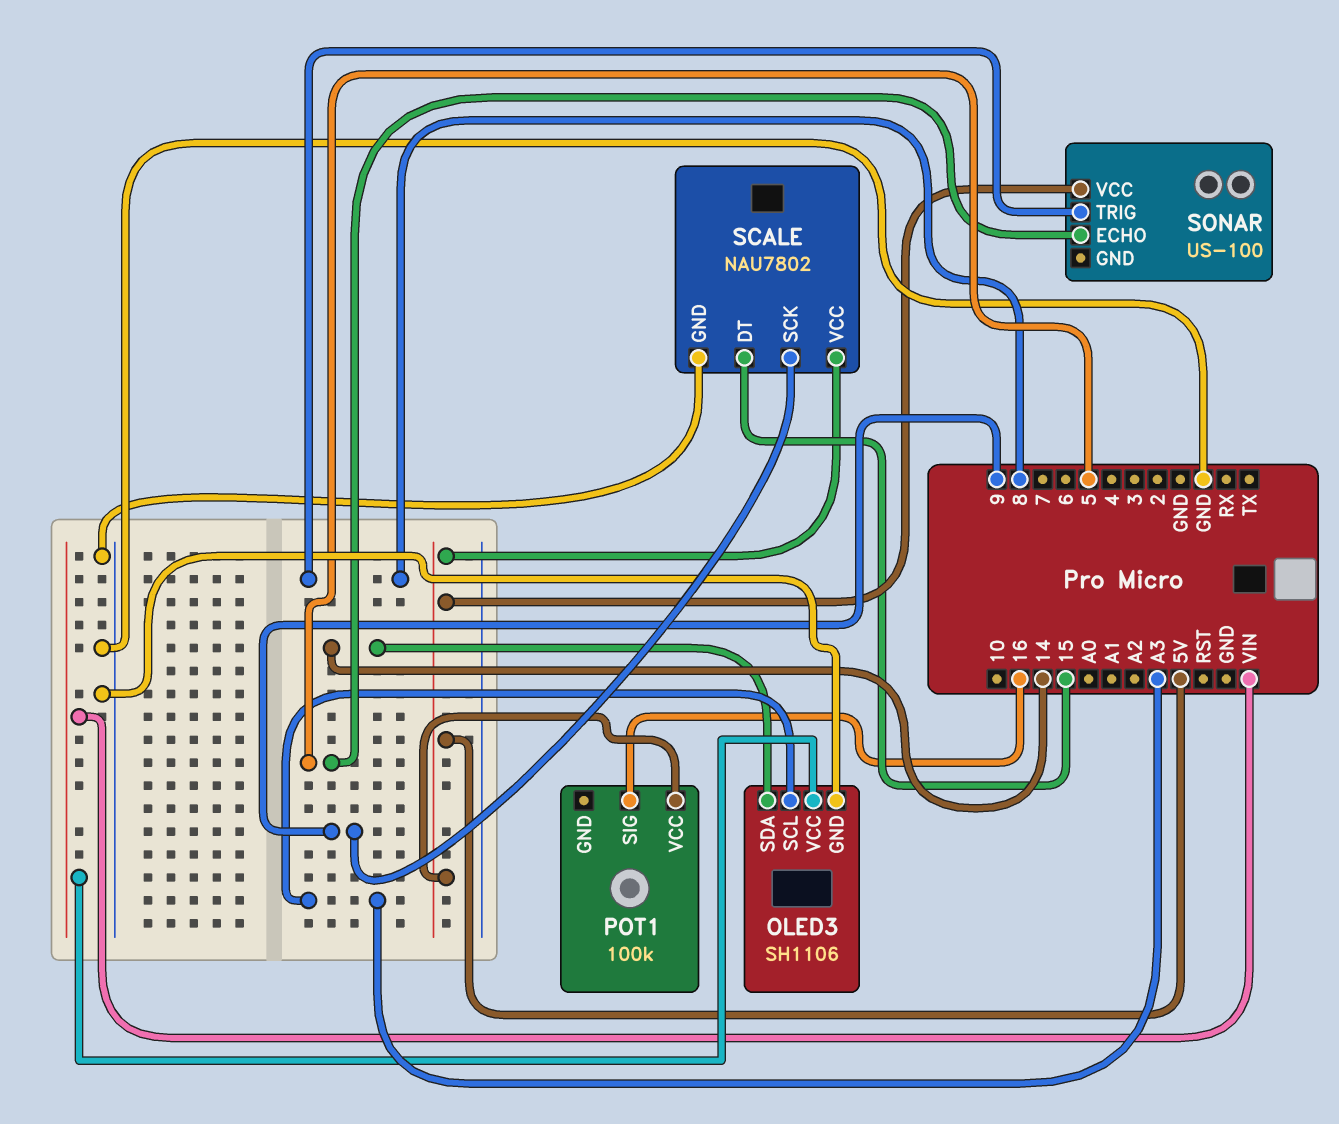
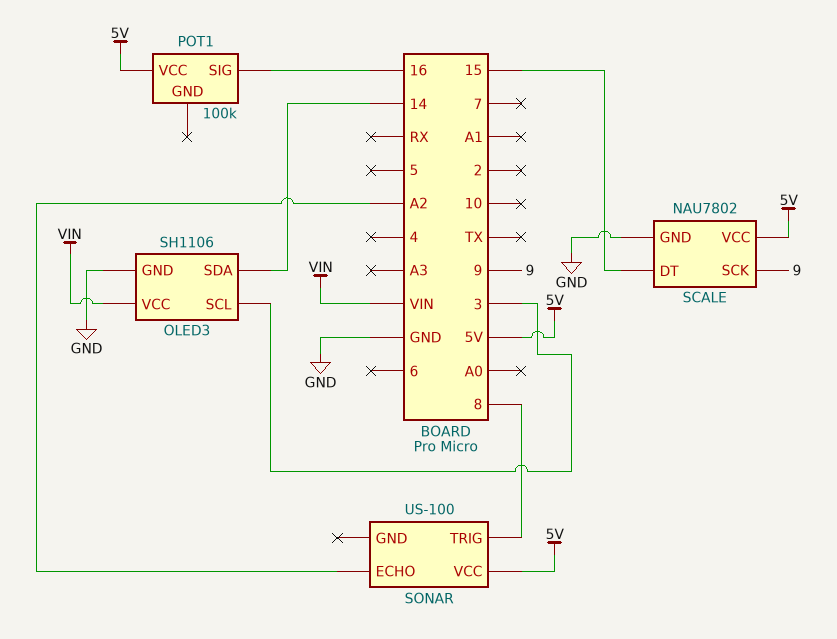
OLED3 pin SCL: A3 -> 3
SONAR pin ECHO: 5 -> A2

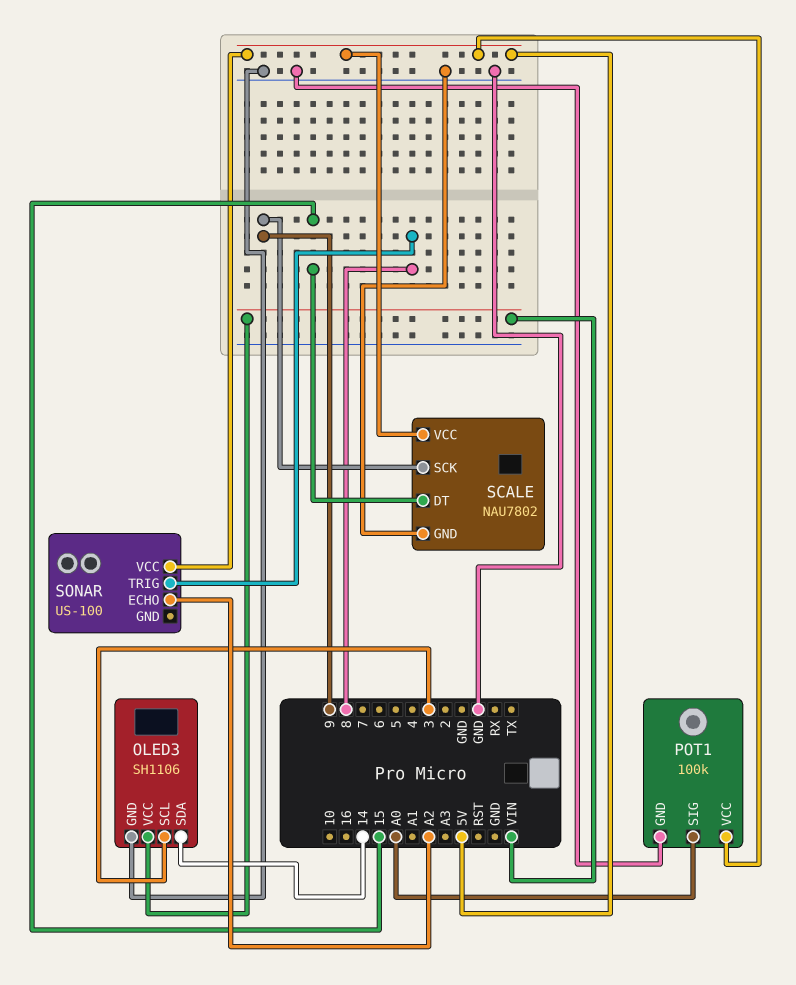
POT1 pin GND: none -> GND
POT1 pin SIG: 16 -> A0

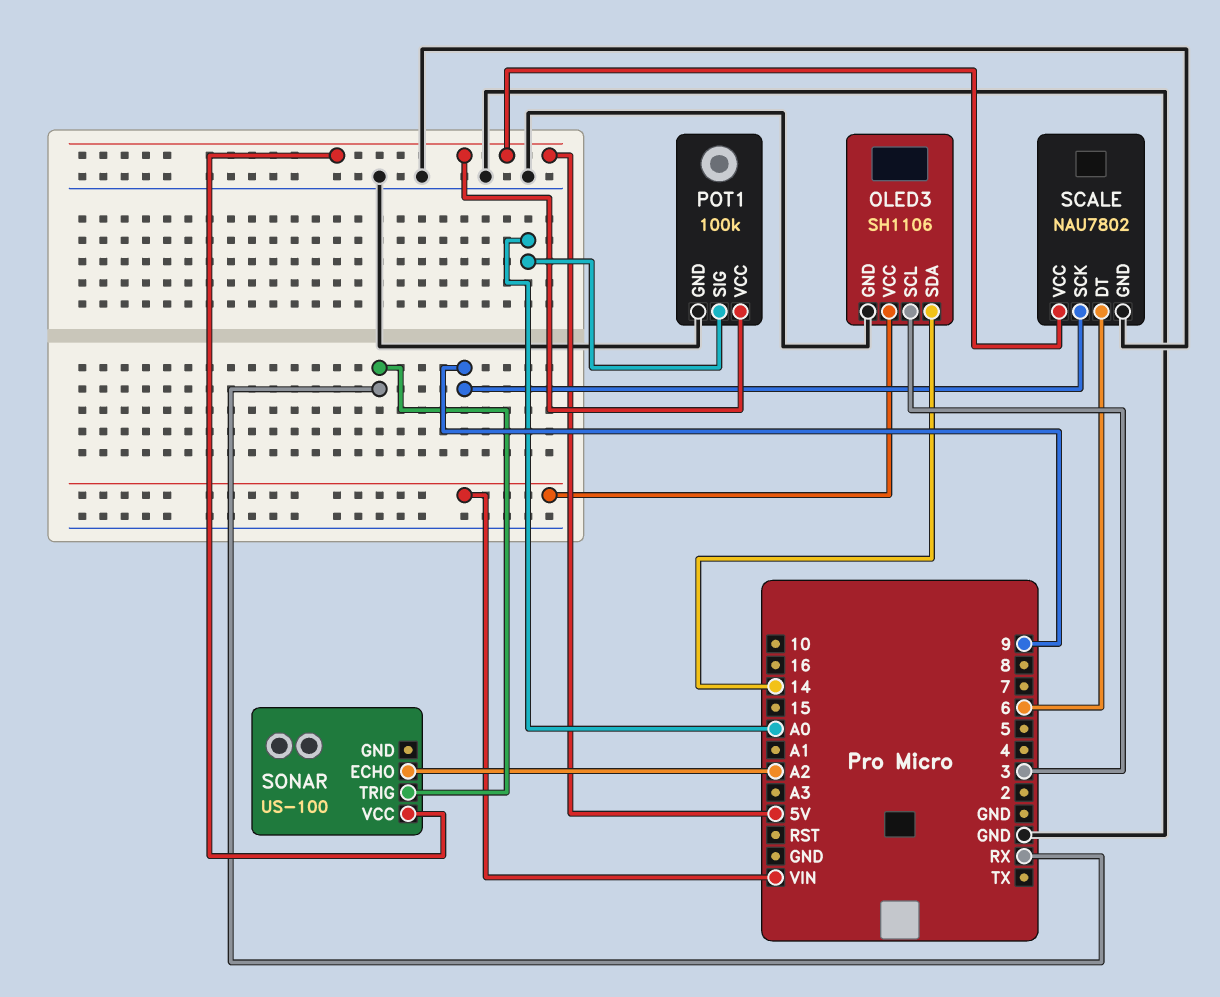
SCALE pin DT: 15 -> 6
SONAR pin TRIG: 8 -> RX

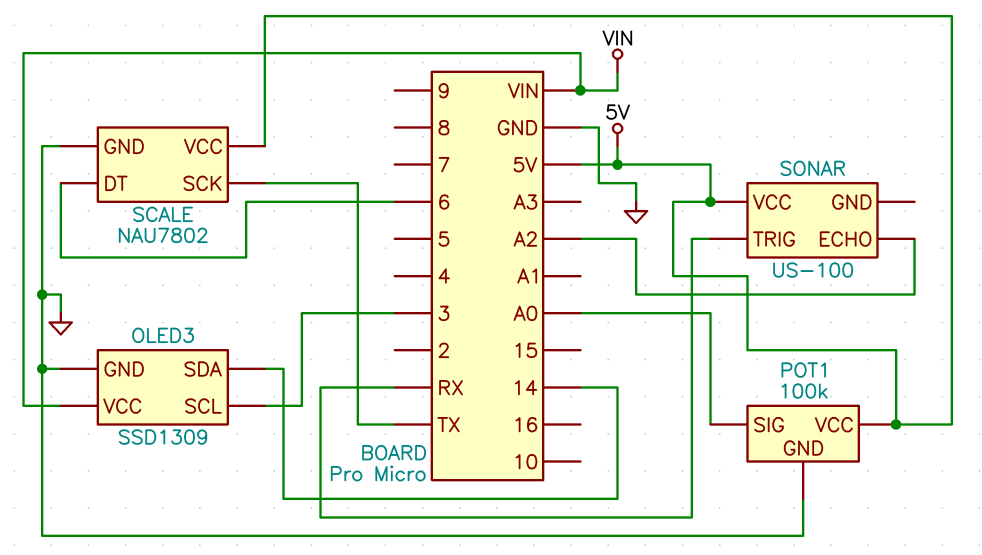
OLED3: SH1106 -> SSD1309
SCALE pin SCK: 9 -> TX

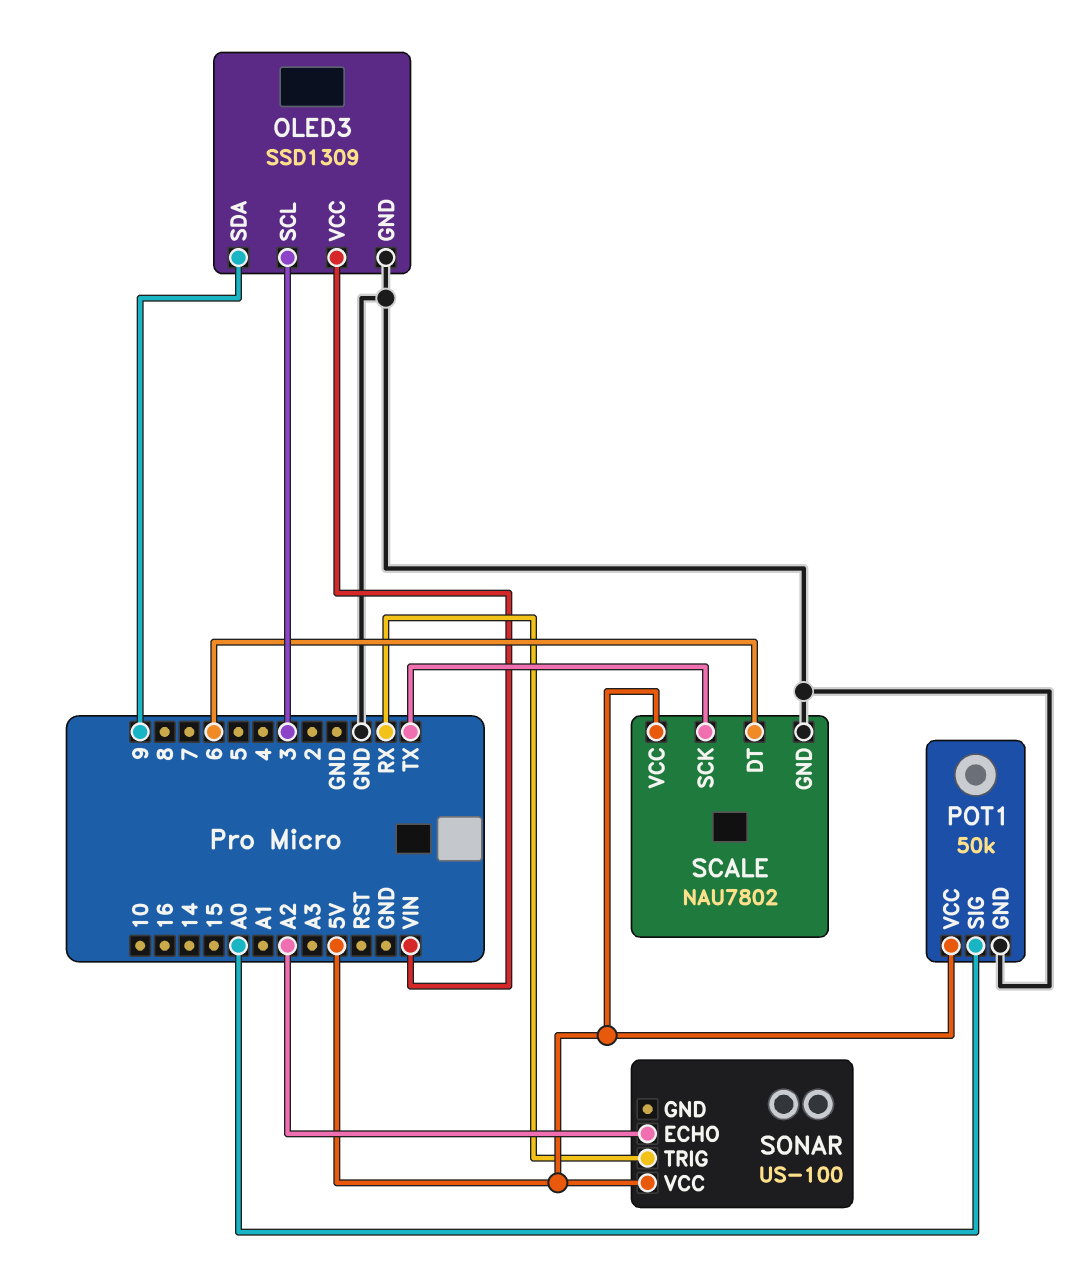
OLED3 pin SDA: 14 -> 9
POT1: 100k -> 50k

